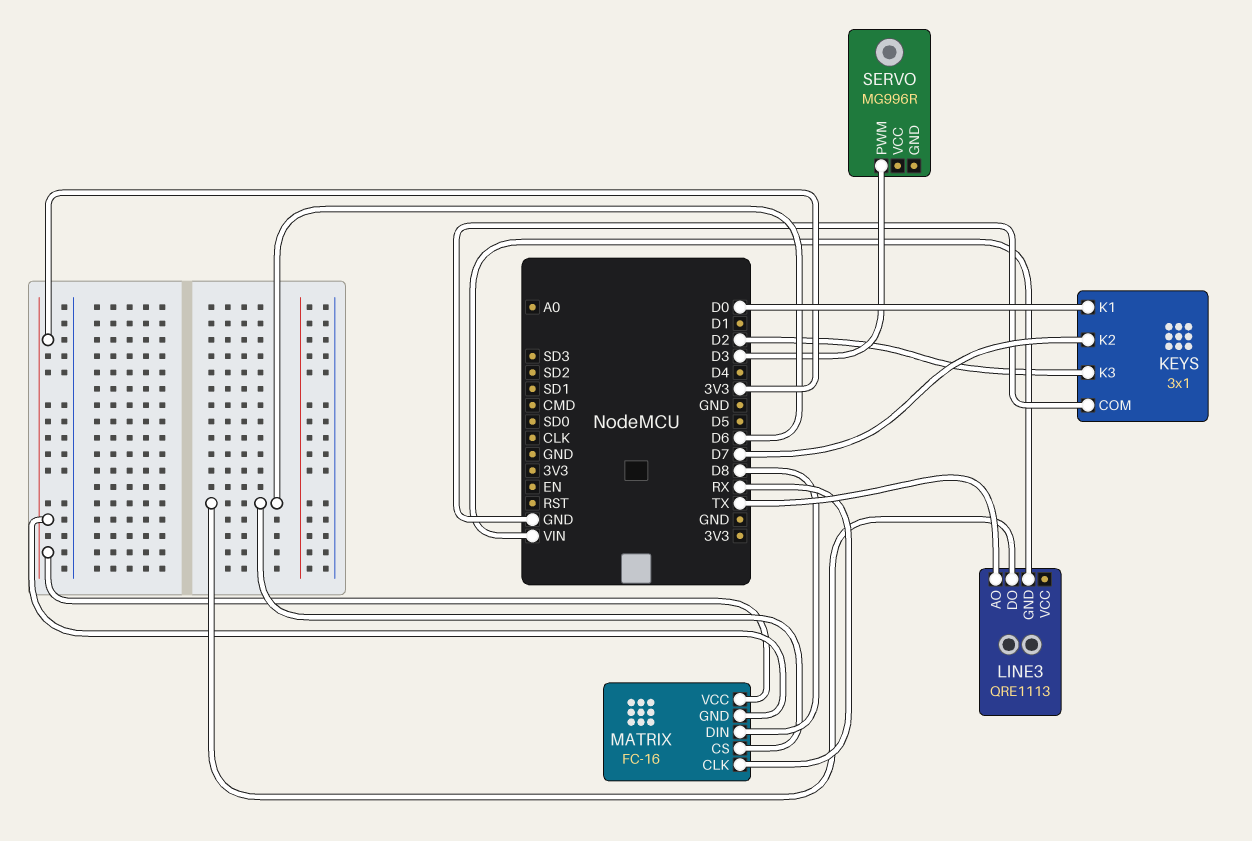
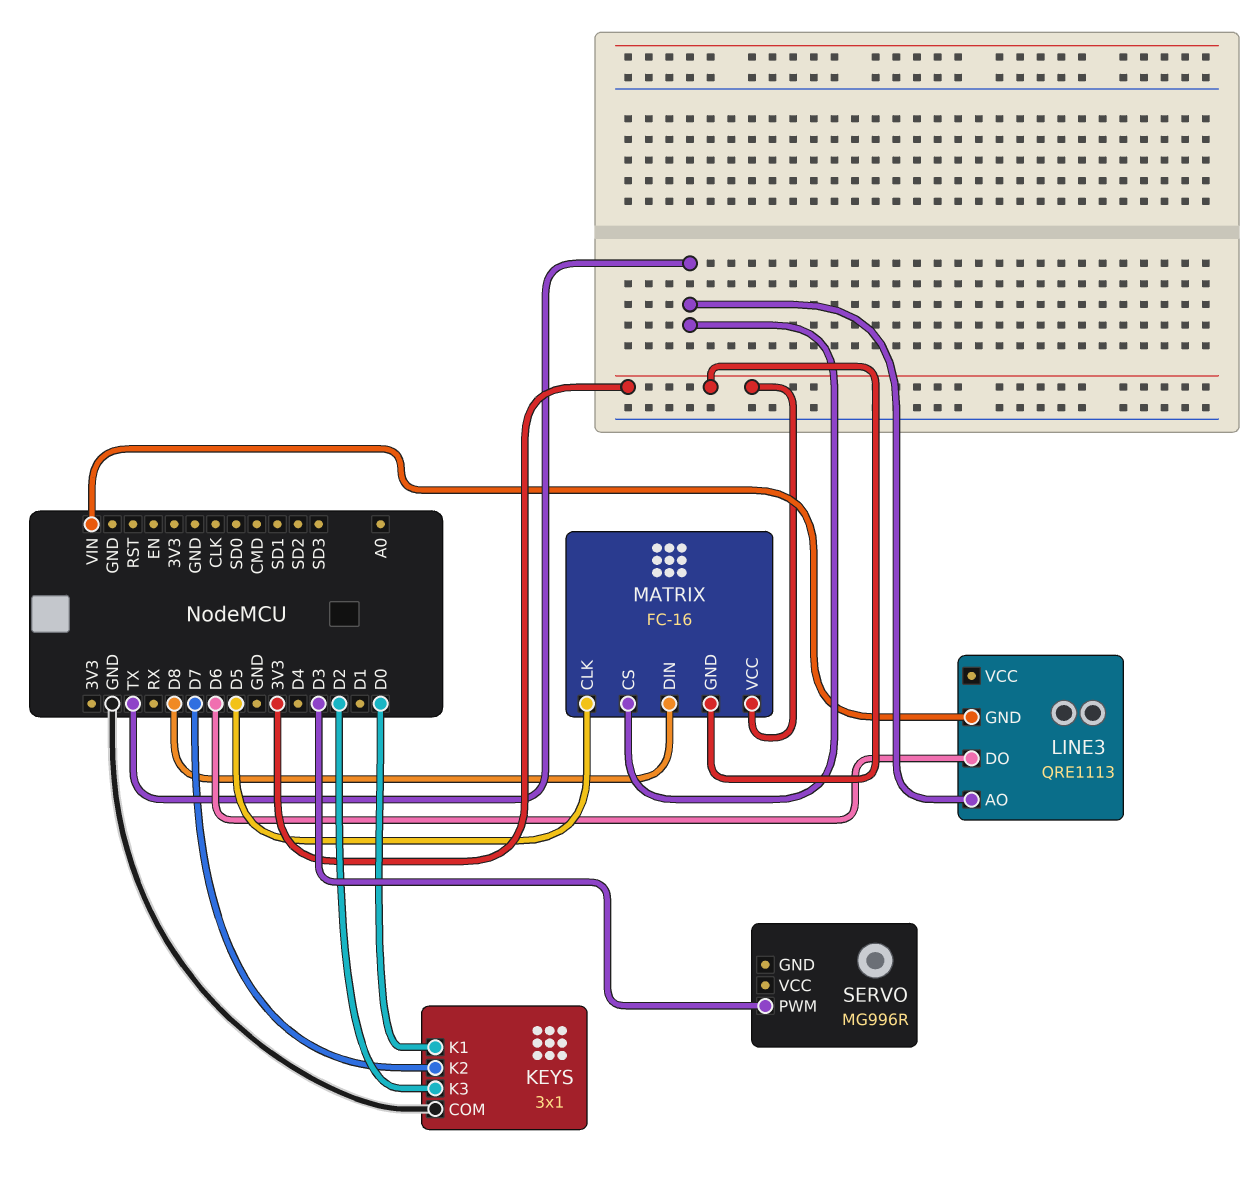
MATRIX pin CLK: RX -> D5
MATRIX pin CS: D6 -> TX

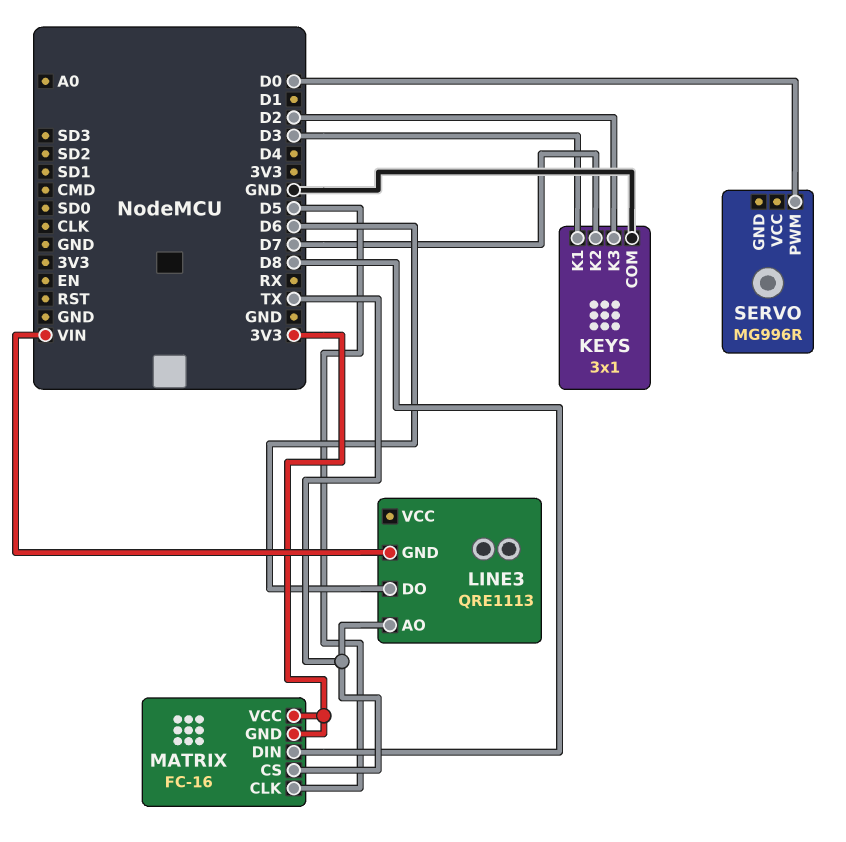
KEYS pin K1: D0 -> D3
SERVO pin PWM: D3 -> D0

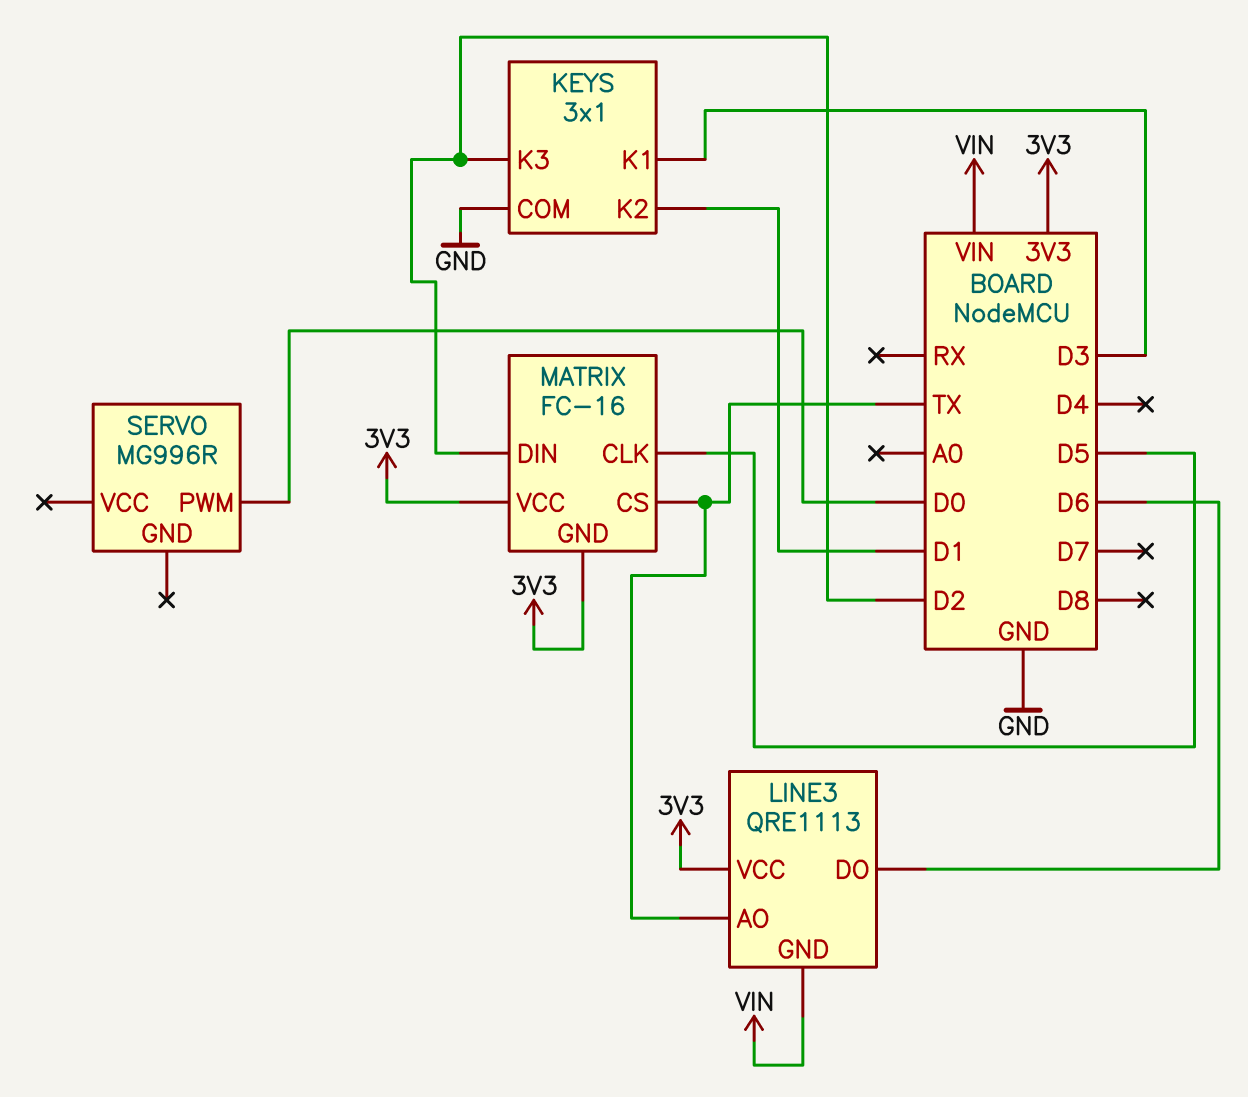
KEYS pin K2: D7 -> D1
LINE3 pin VCC: none -> 3V3
MATRIX pin DIN: D8 -> D2

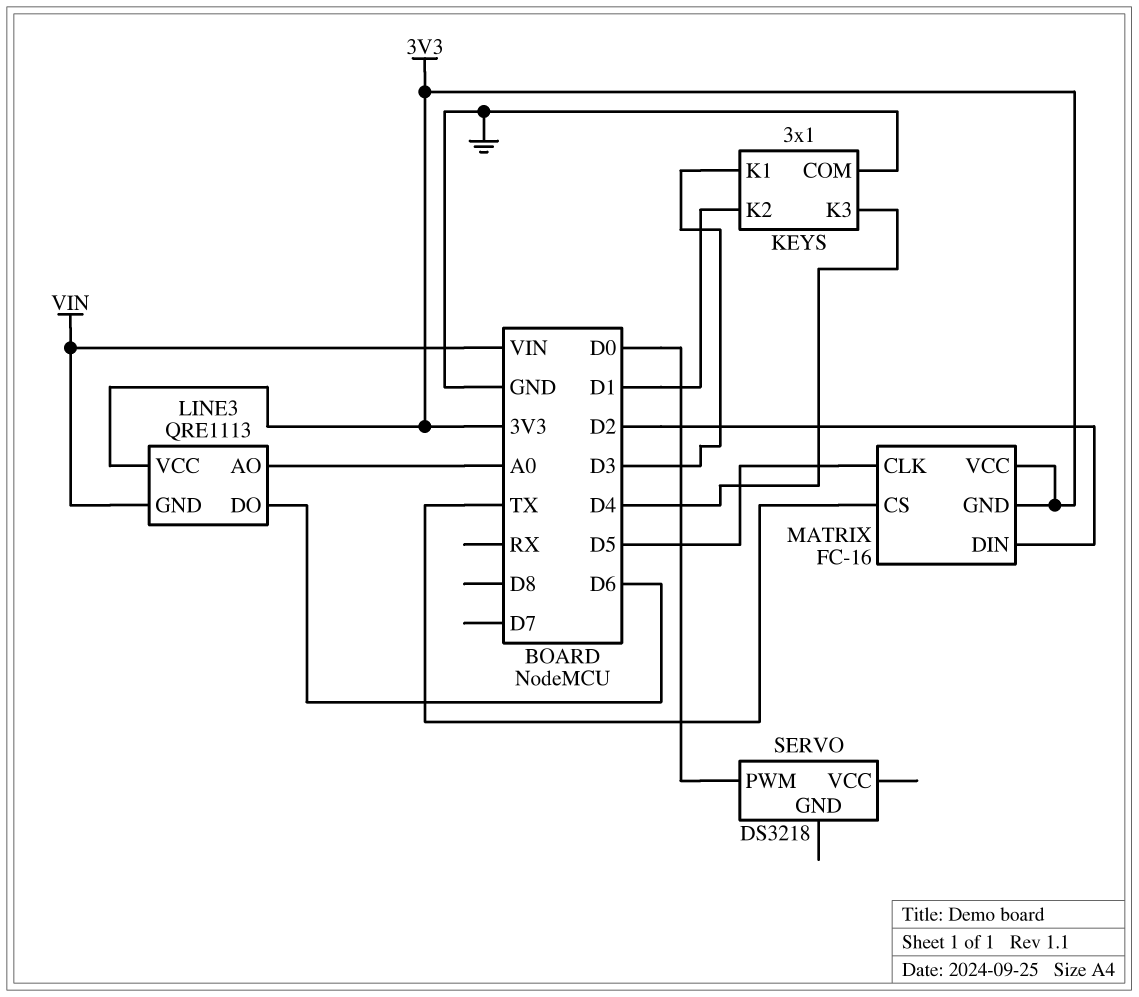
KEYS pin K3: D2 -> D4
LINE3 pin AO: TX -> A0
SERVO: MG996R -> DS3218

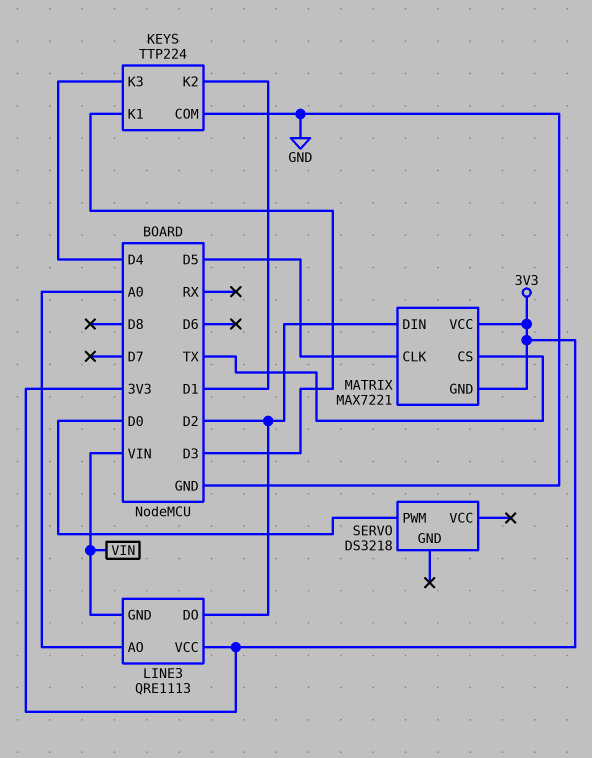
KEYS: 3x1 -> TTP224
LINE3 pin DO: D6 -> D2
MATRIX: FC-16 -> MAX7221

